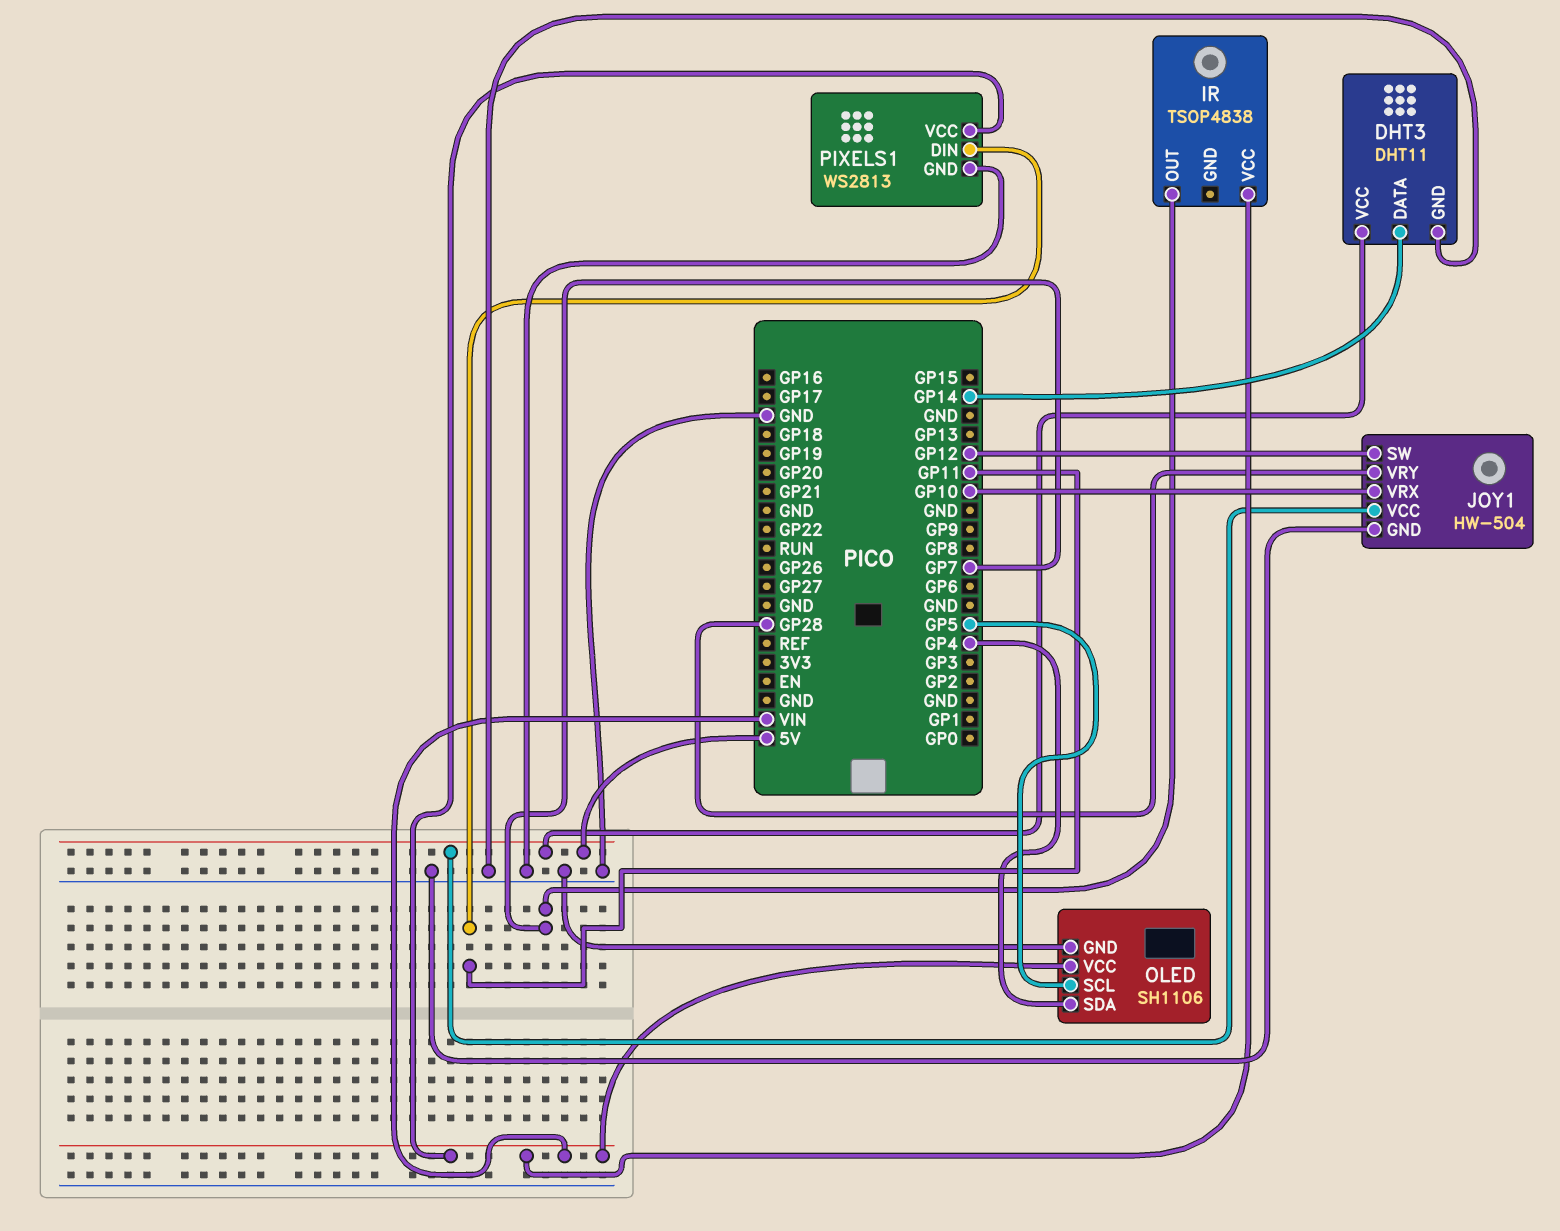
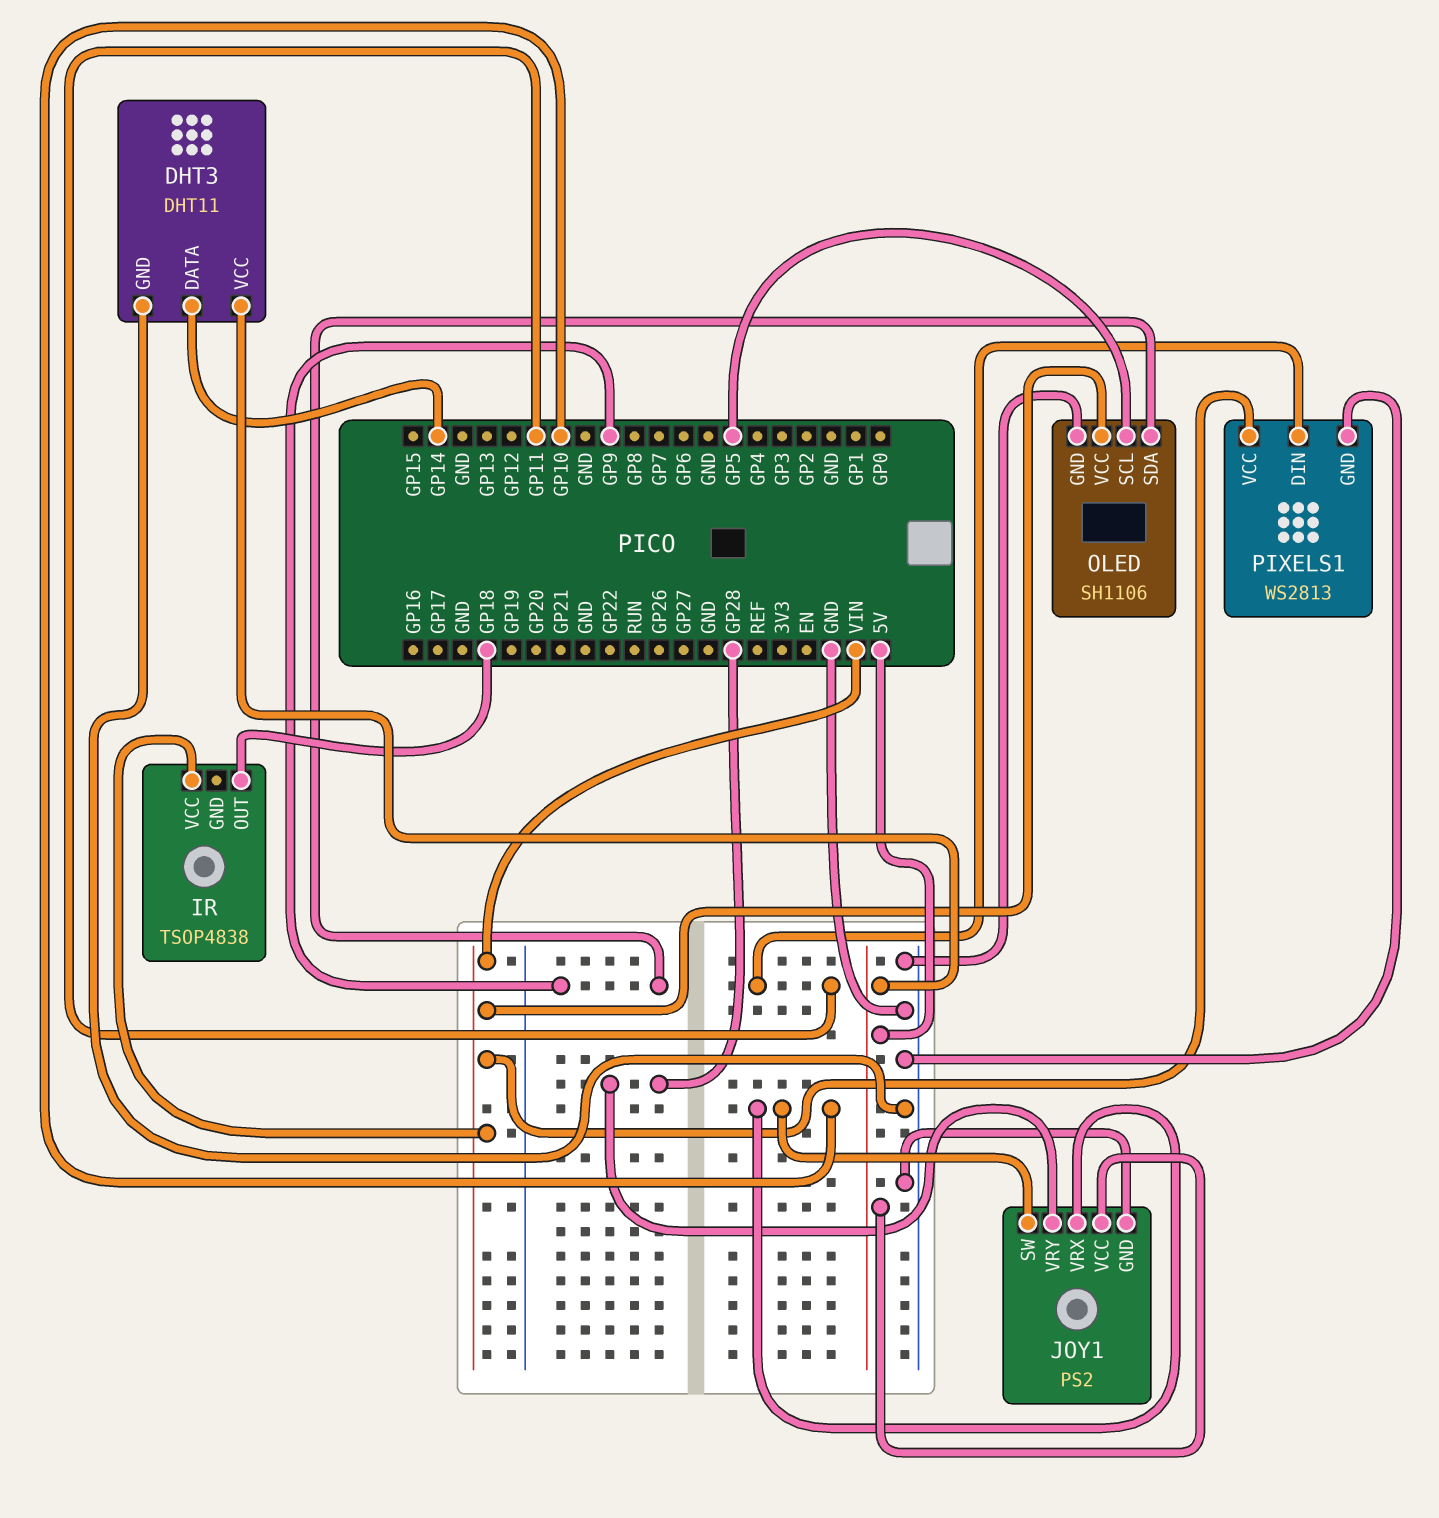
IR pin OUT: GP7 -> GP18
JOY1: HW-504 -> PS2
JOY1 pin SW: GP12 -> GP10
OLED pin SDA: GP4 -> GP9

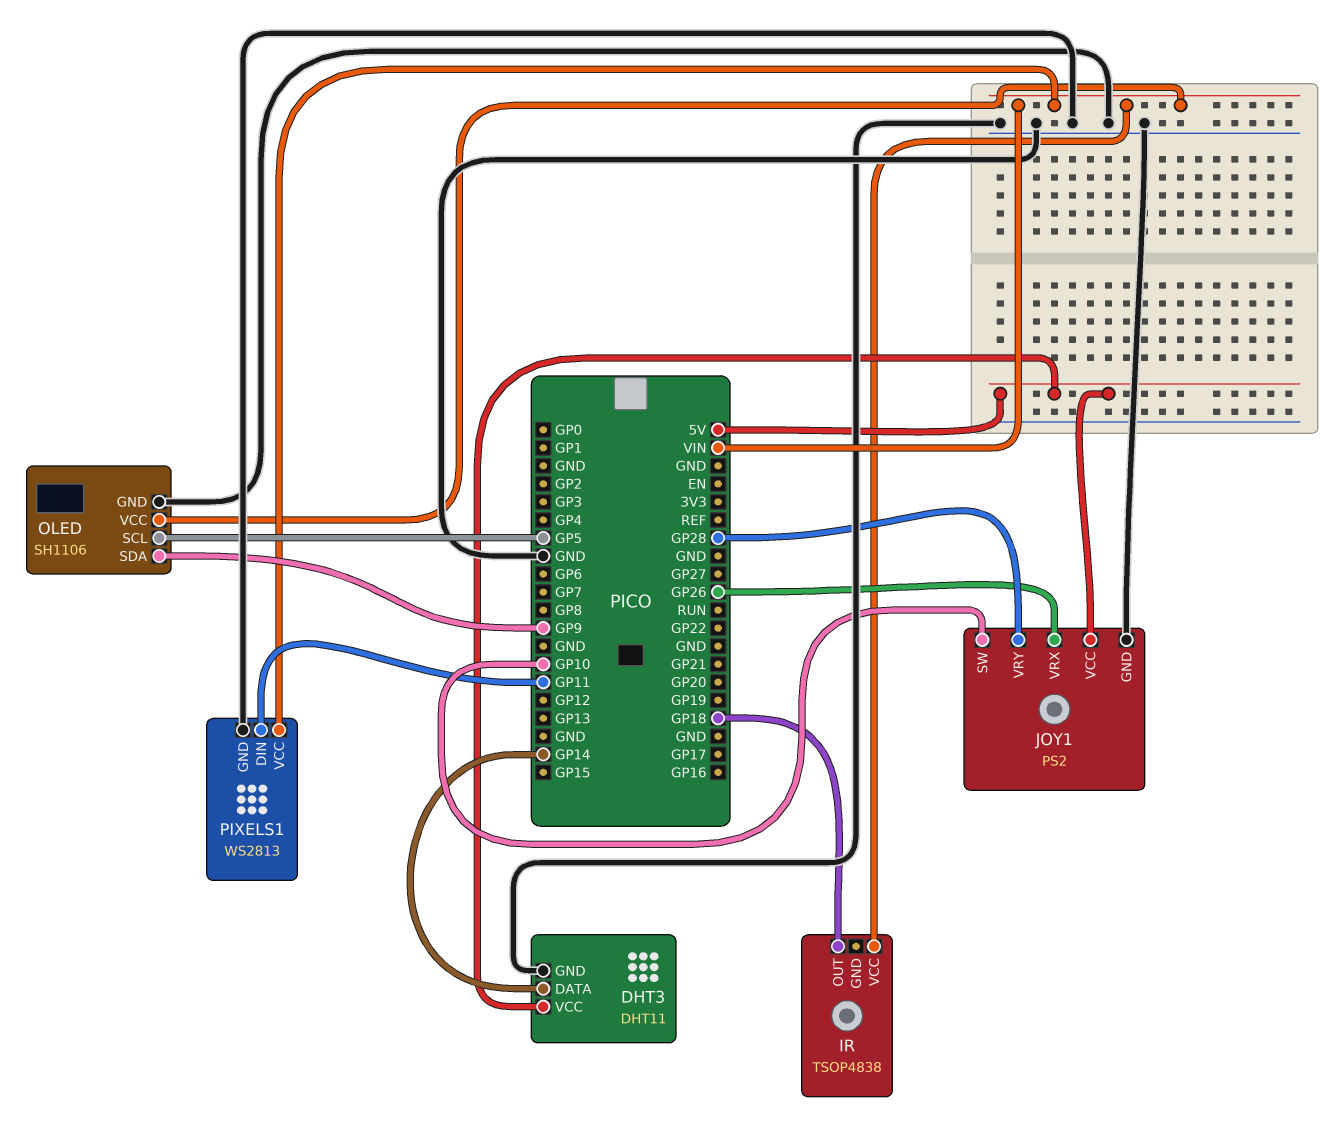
JOY1 pin VRX: GP10 -> GP26

